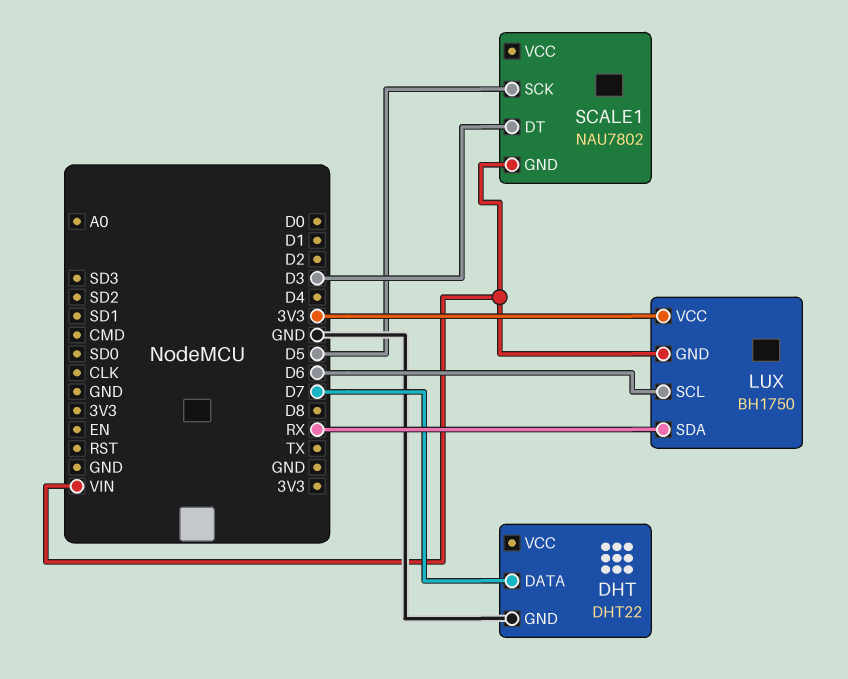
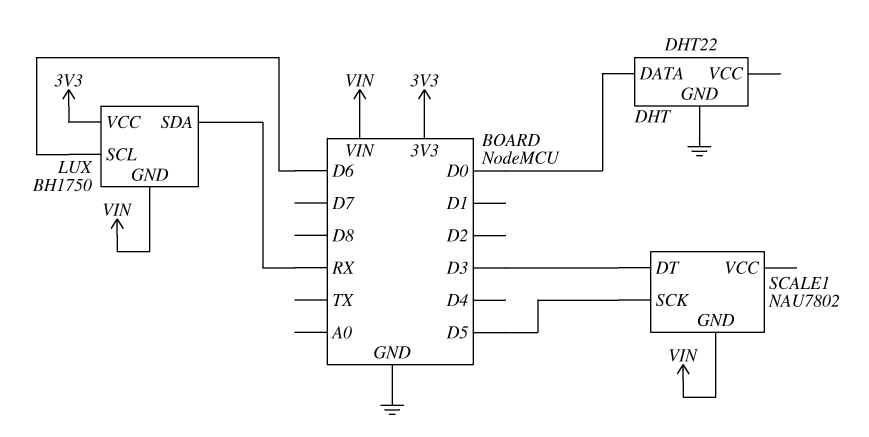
DHT pin DATA: D7 -> D0

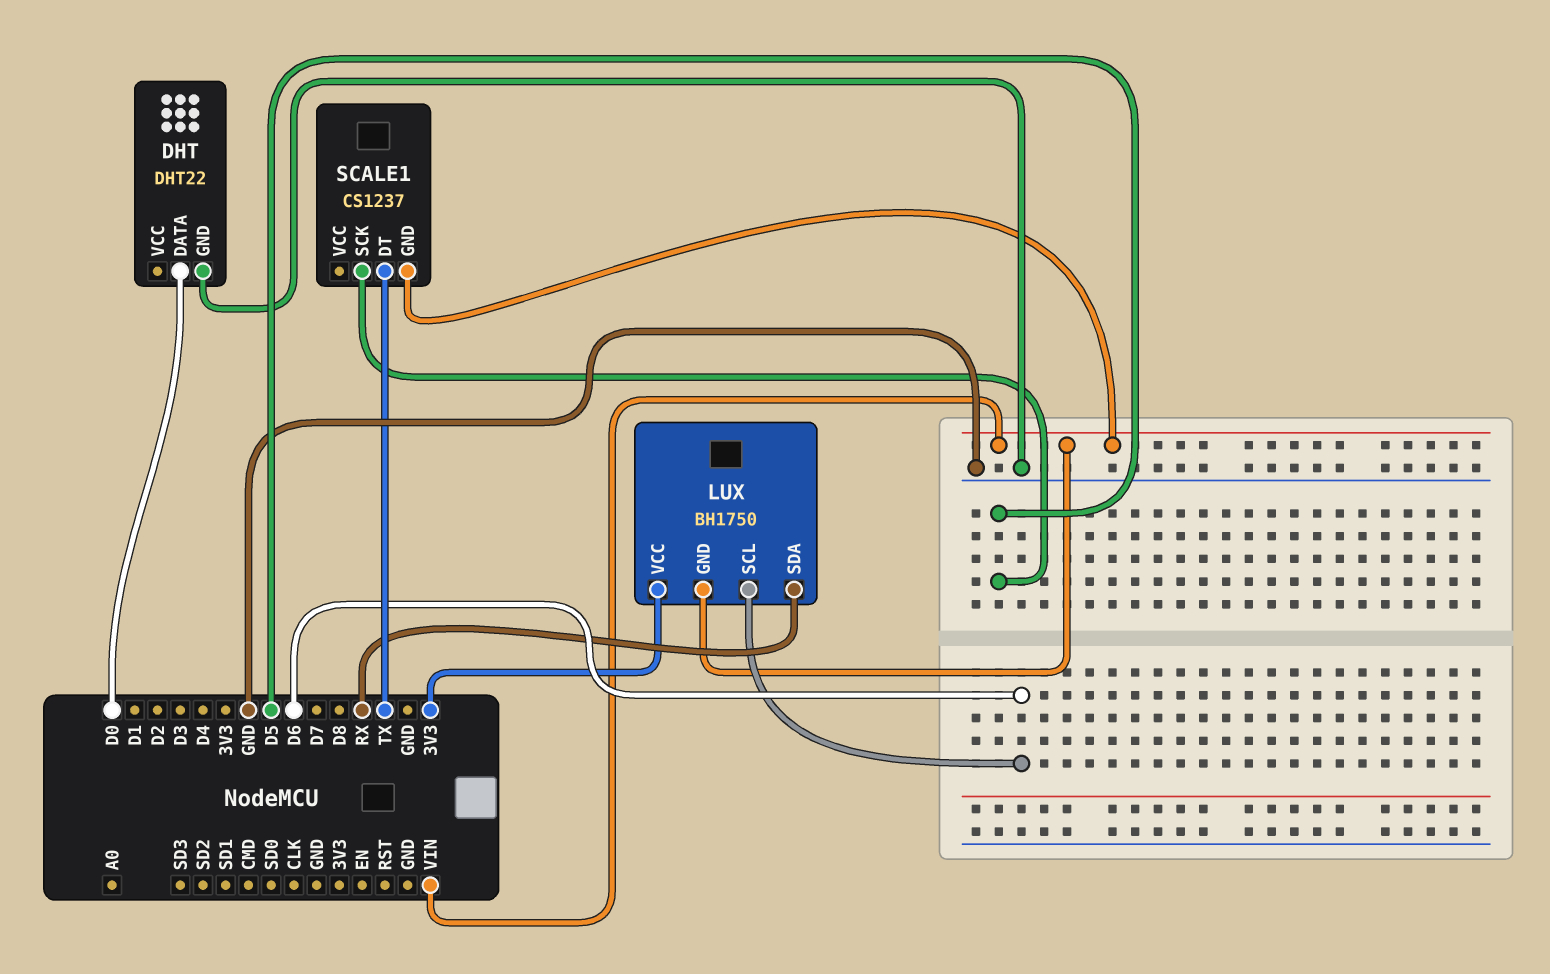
SCALE1: NAU7802 -> CS1237
SCALE1 pin DT: D3 -> TX

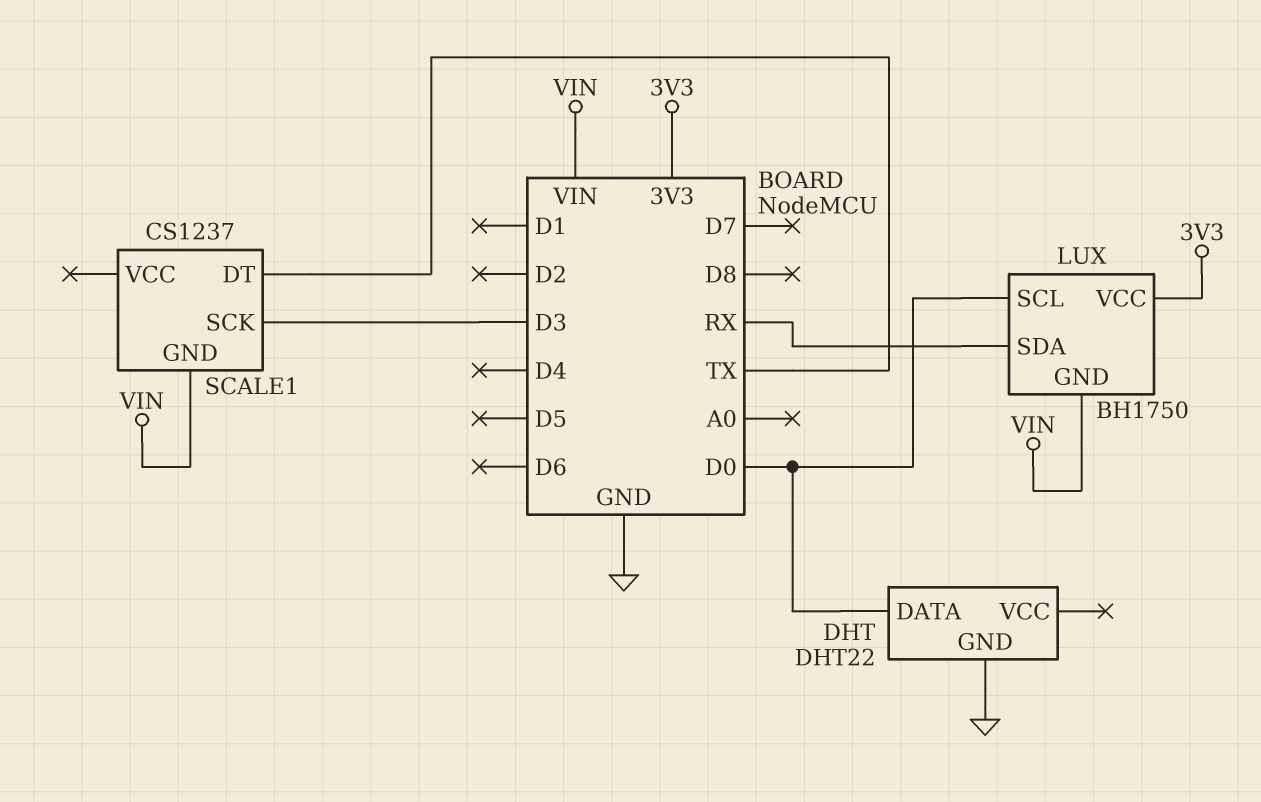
LUX pin SCL: D6 -> D0
SCALE1 pin SCK: D5 -> D3

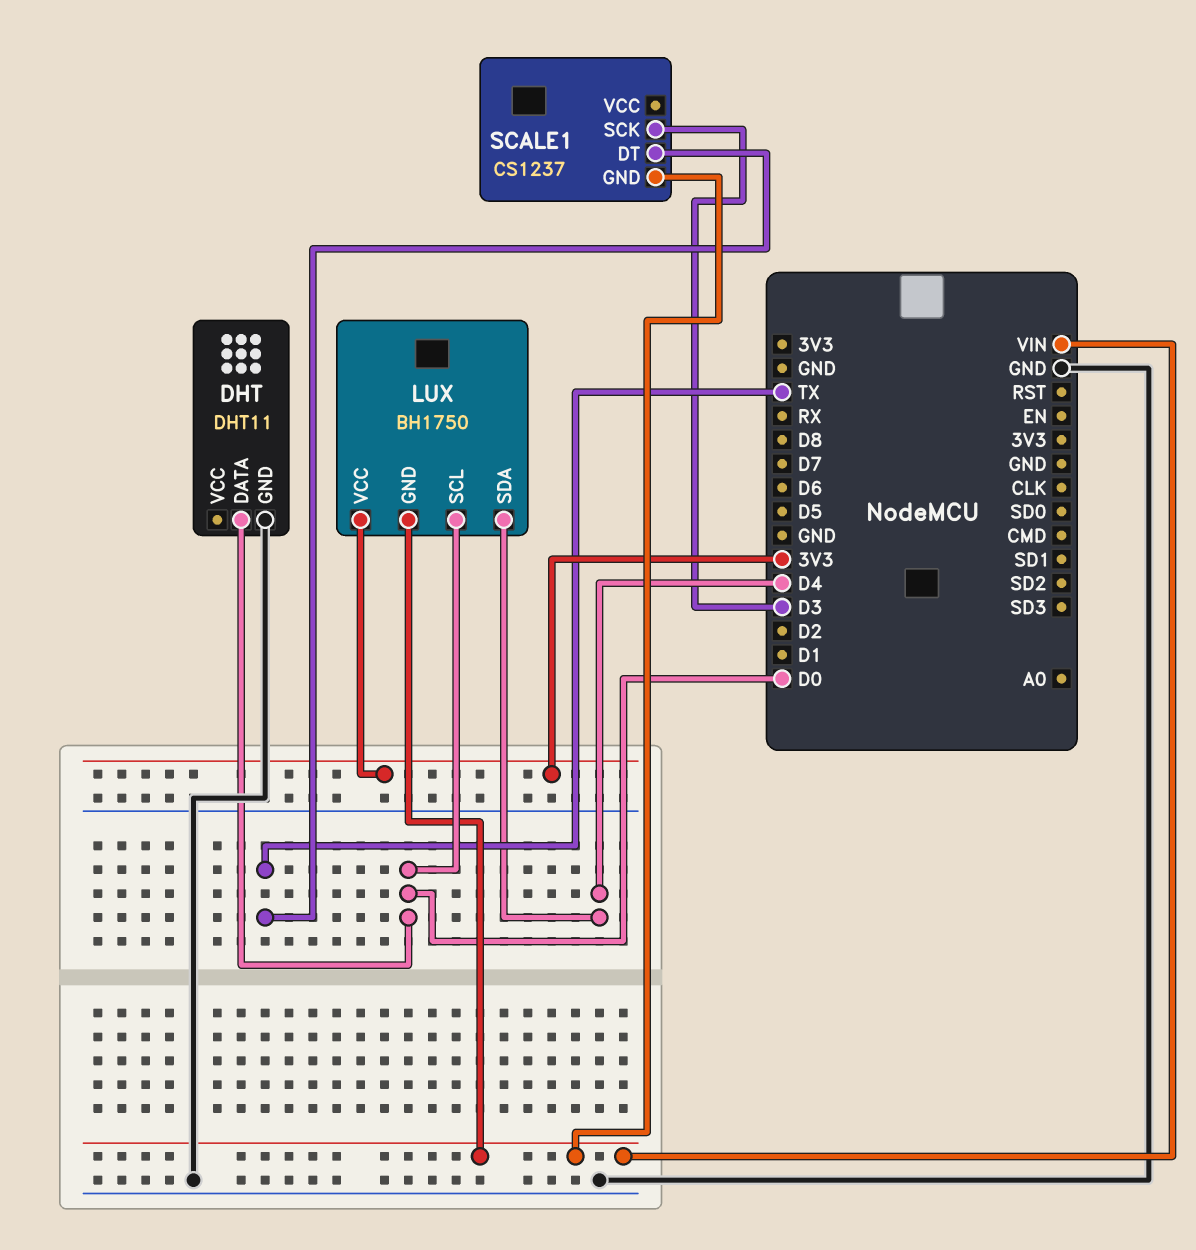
DHT: DHT22 -> DHT11
LUX pin SDA: RX -> D4

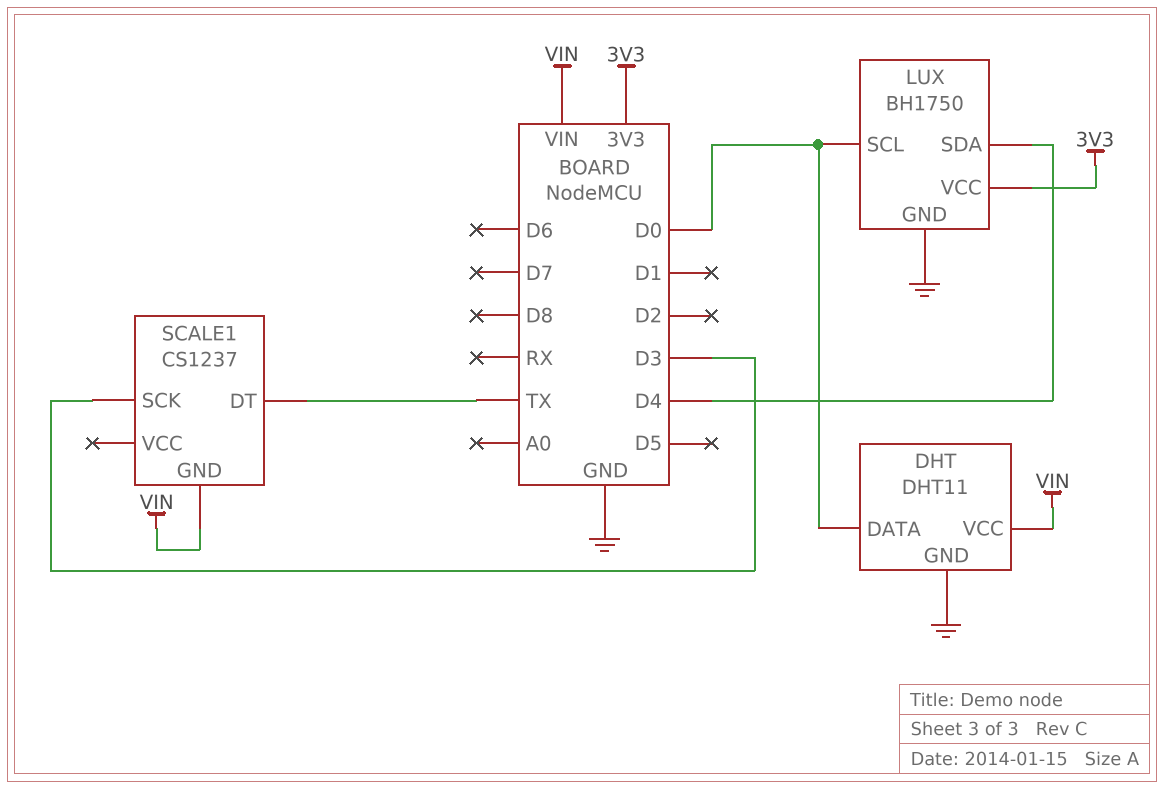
DHT pin VCC: none -> VIN
LUX pin GND: VIN -> GND

